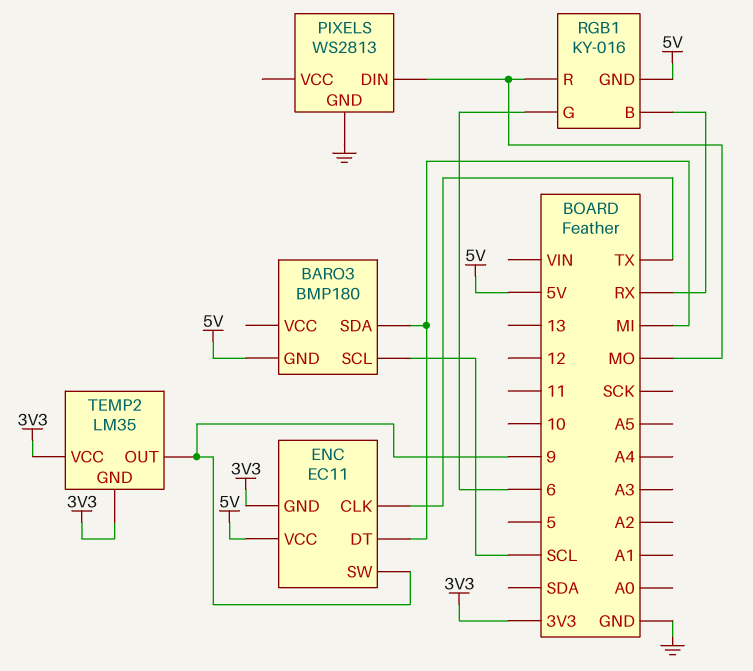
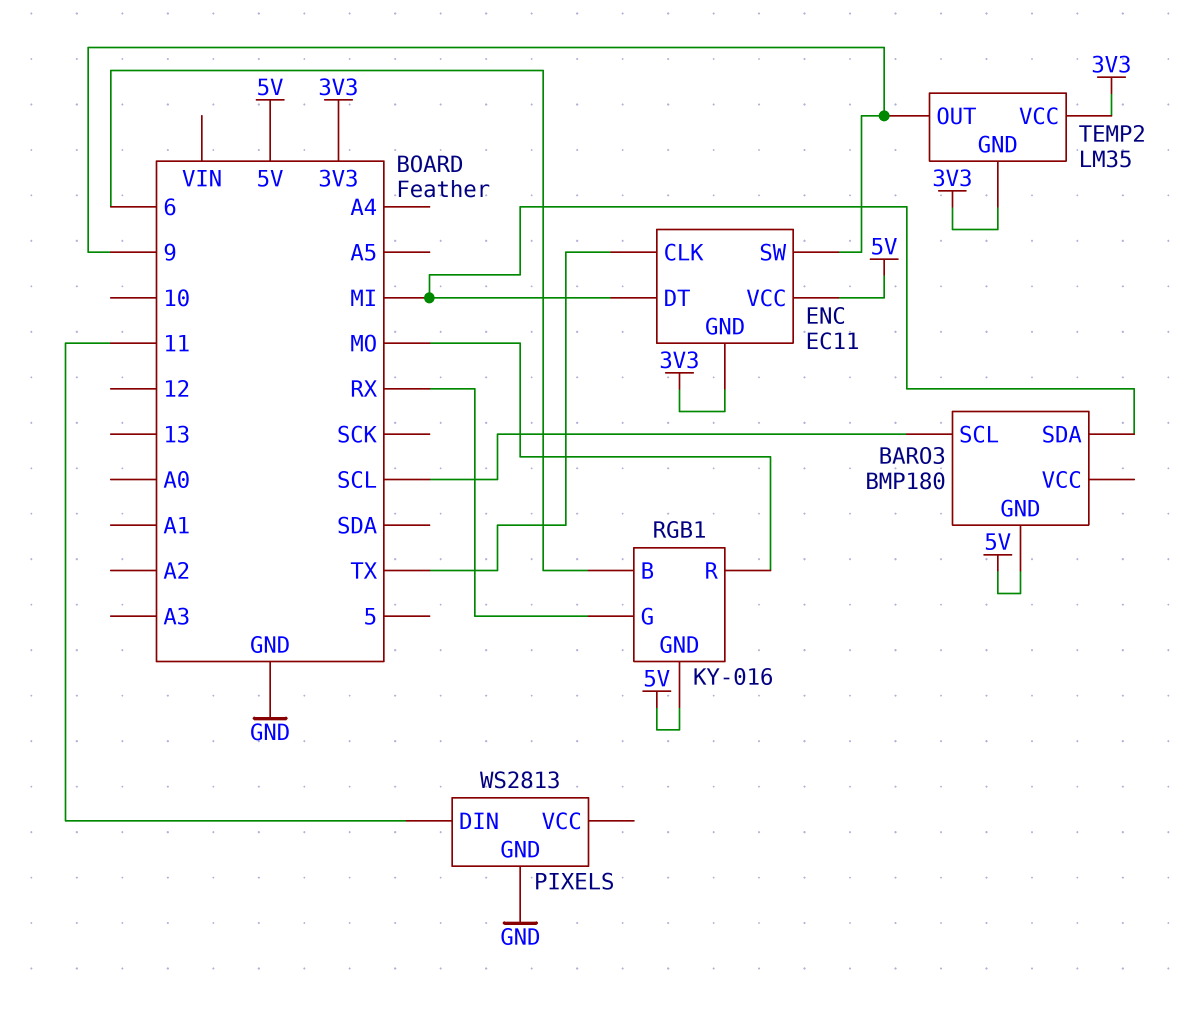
PIXELS pin DIN: MO -> 11
RGB1 pin B: RX -> 6
RGB1 pin G: 6 -> RX

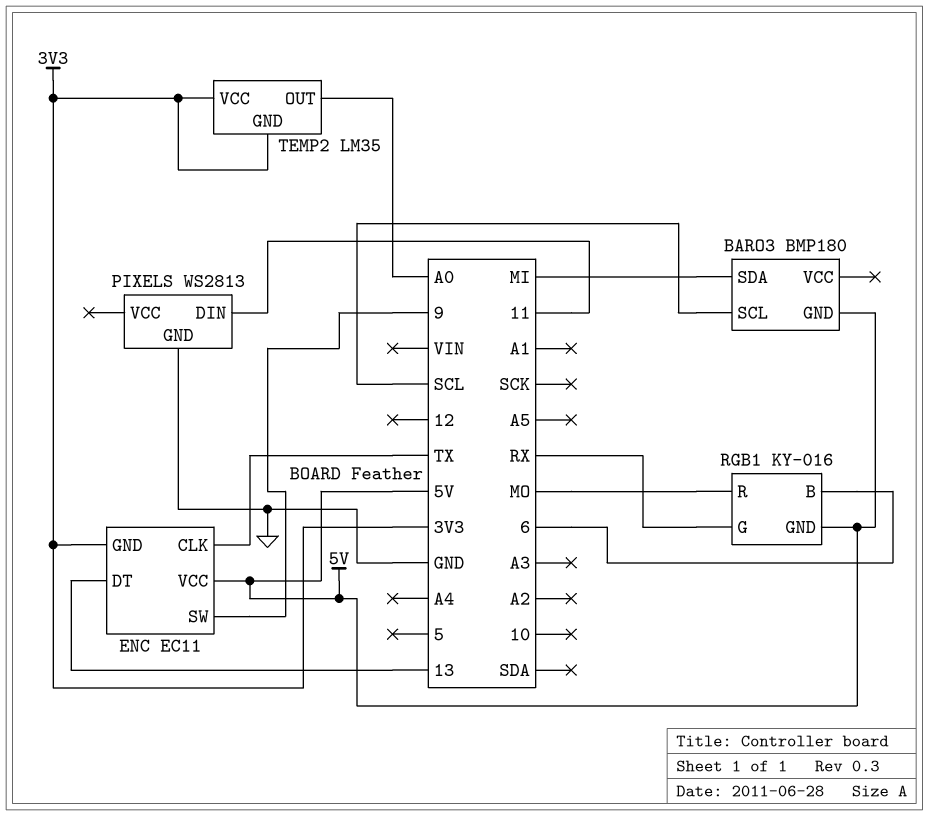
ENC pin DT: MI -> 13
TEMP2 pin OUT: 9 -> A0

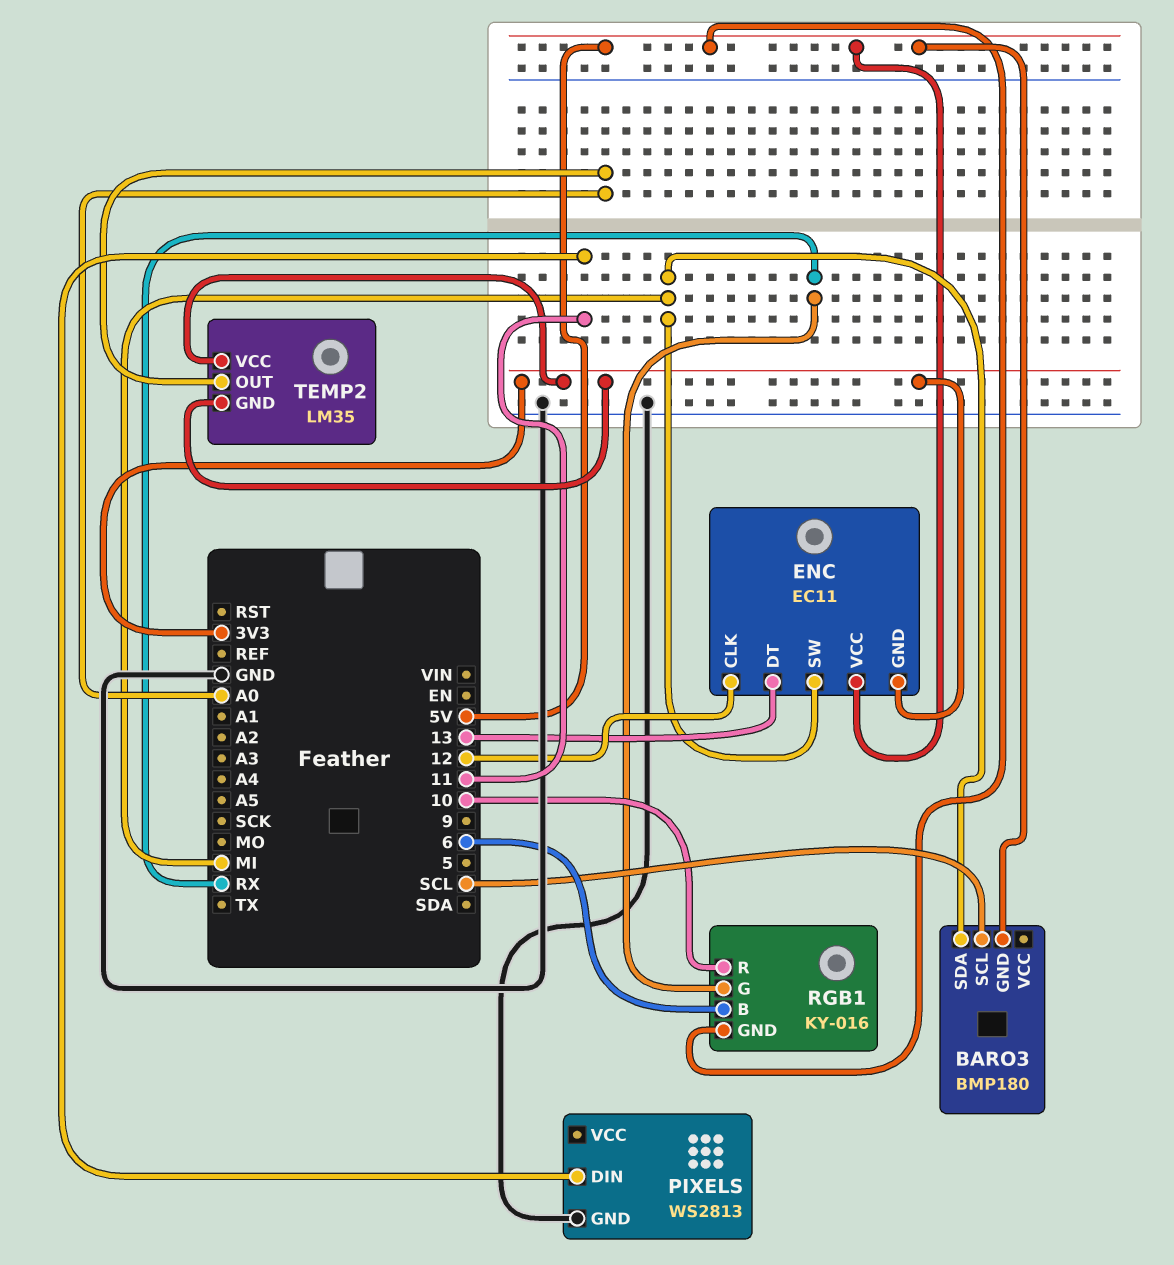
ENC pin CLK: TX -> 12
ENC pin SW: 9 -> MI
RGB1 pin R: MO -> 10

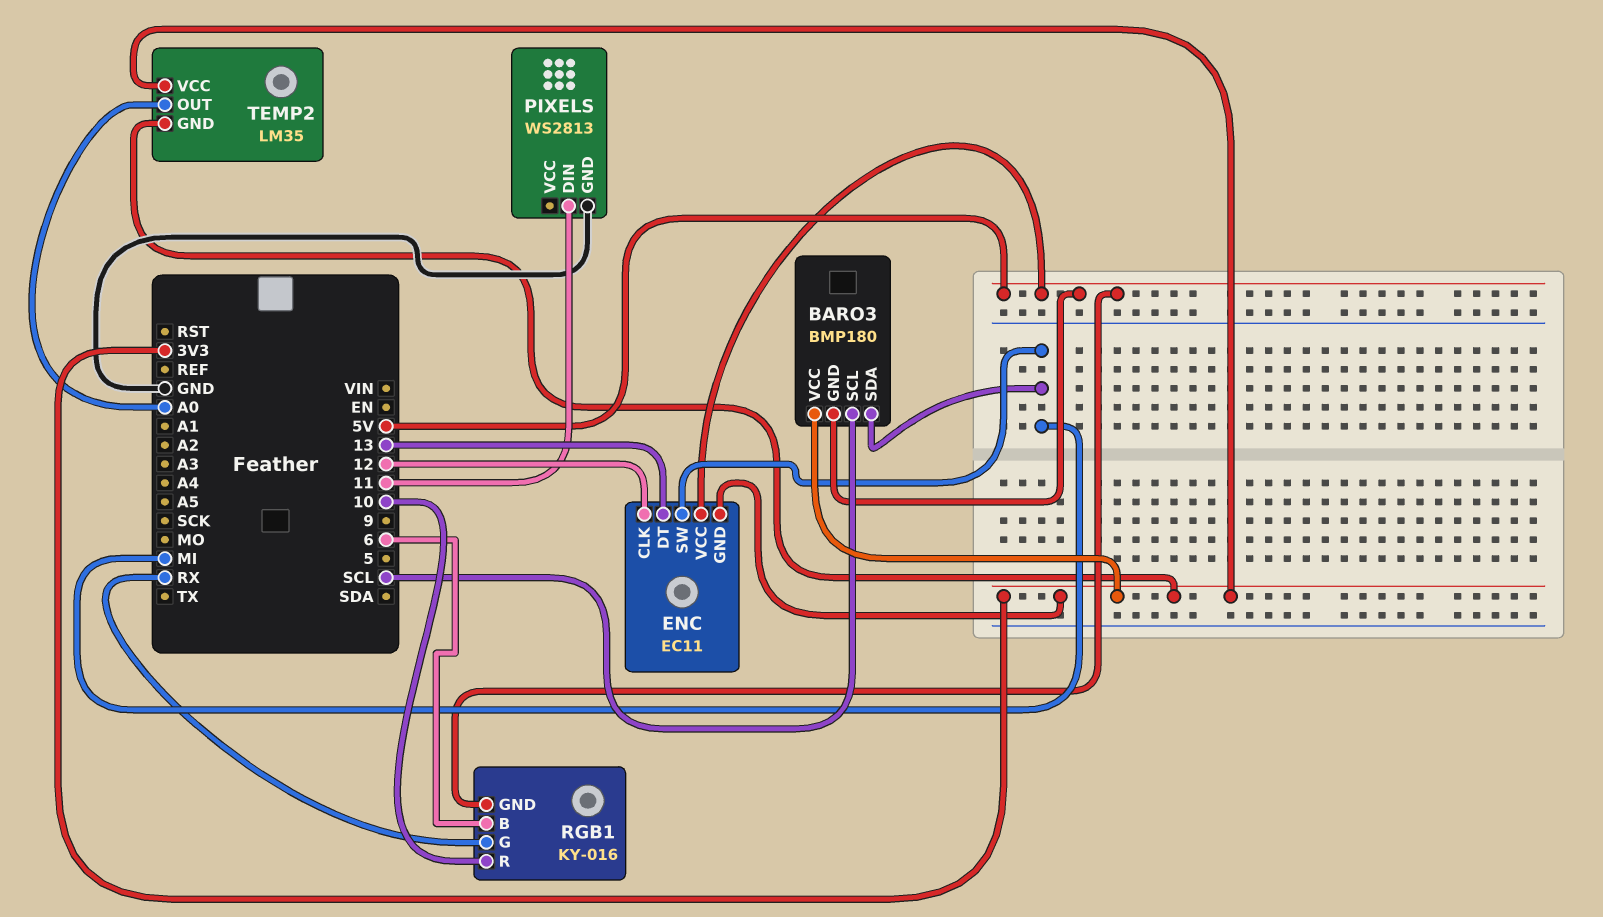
BARO3 pin VCC: none -> 3V3

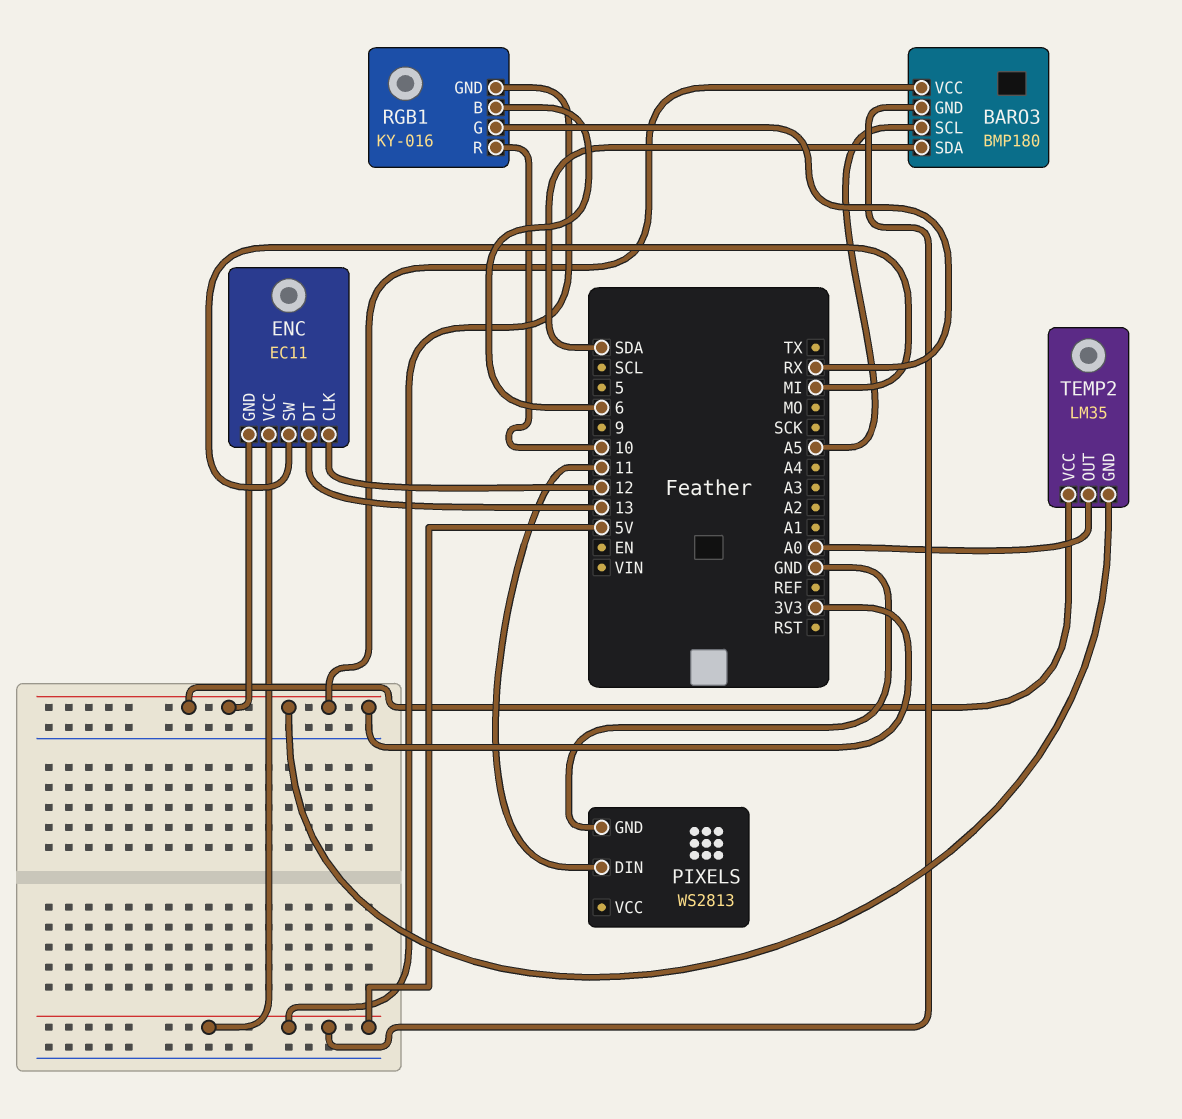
BARO3 pin SCL: SCL -> A5
BARO3 pin SDA: MI -> SDA

